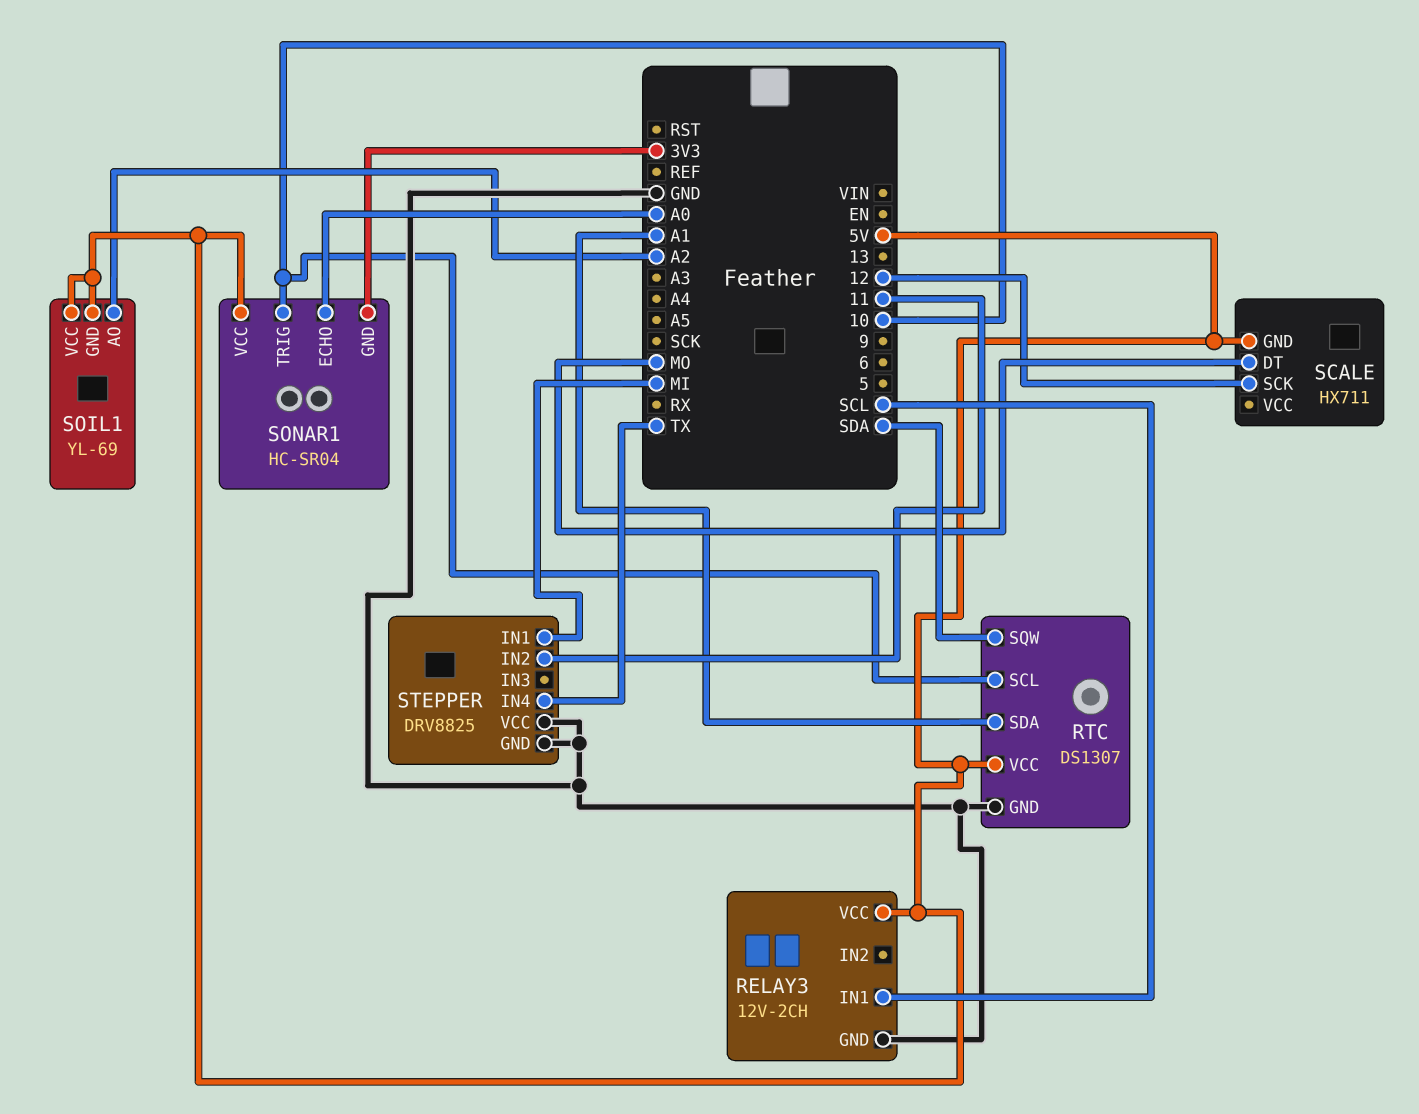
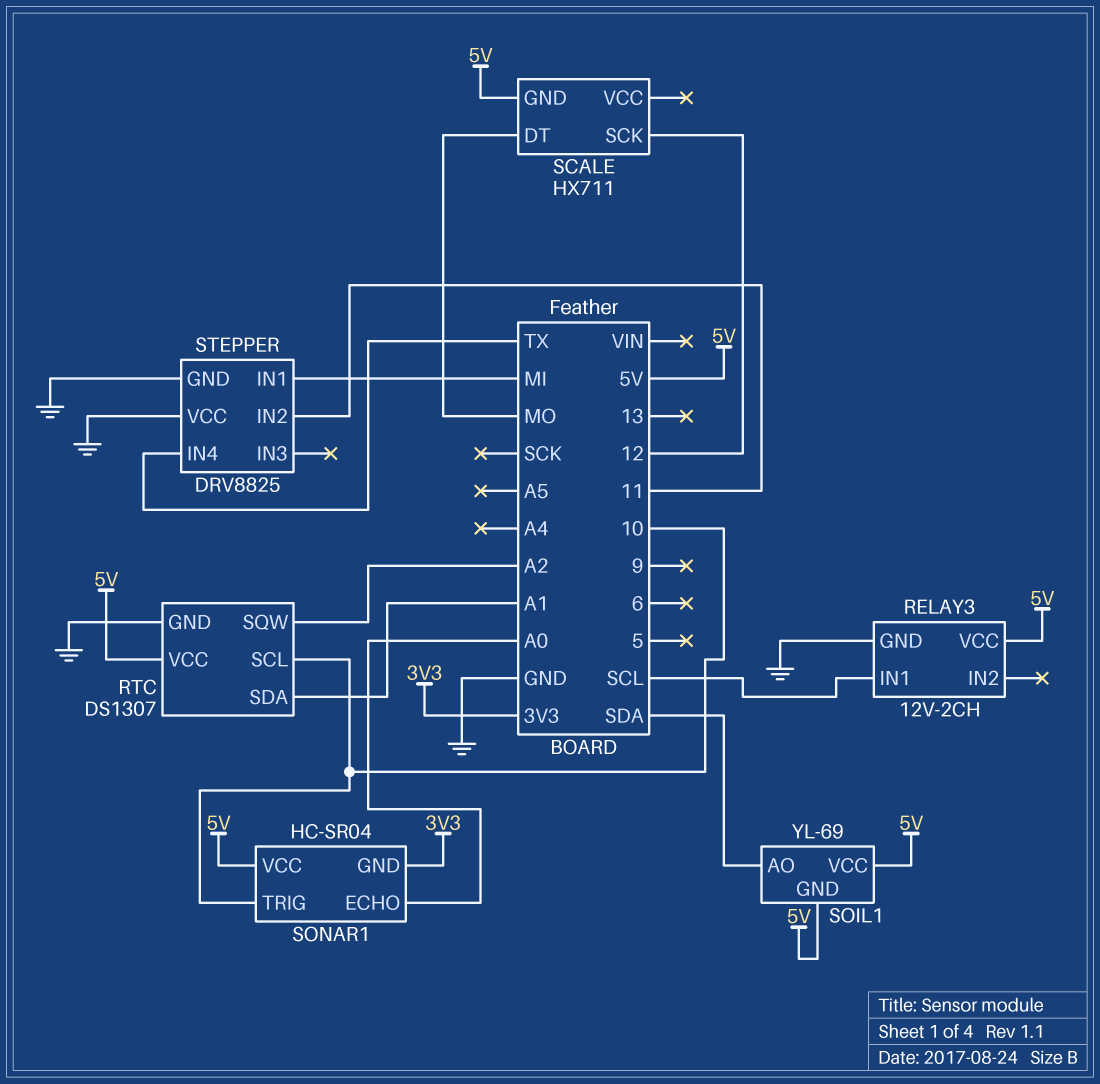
RTC pin SQW: SDA -> A2
SOIL1 pin AO: A2 -> SDA

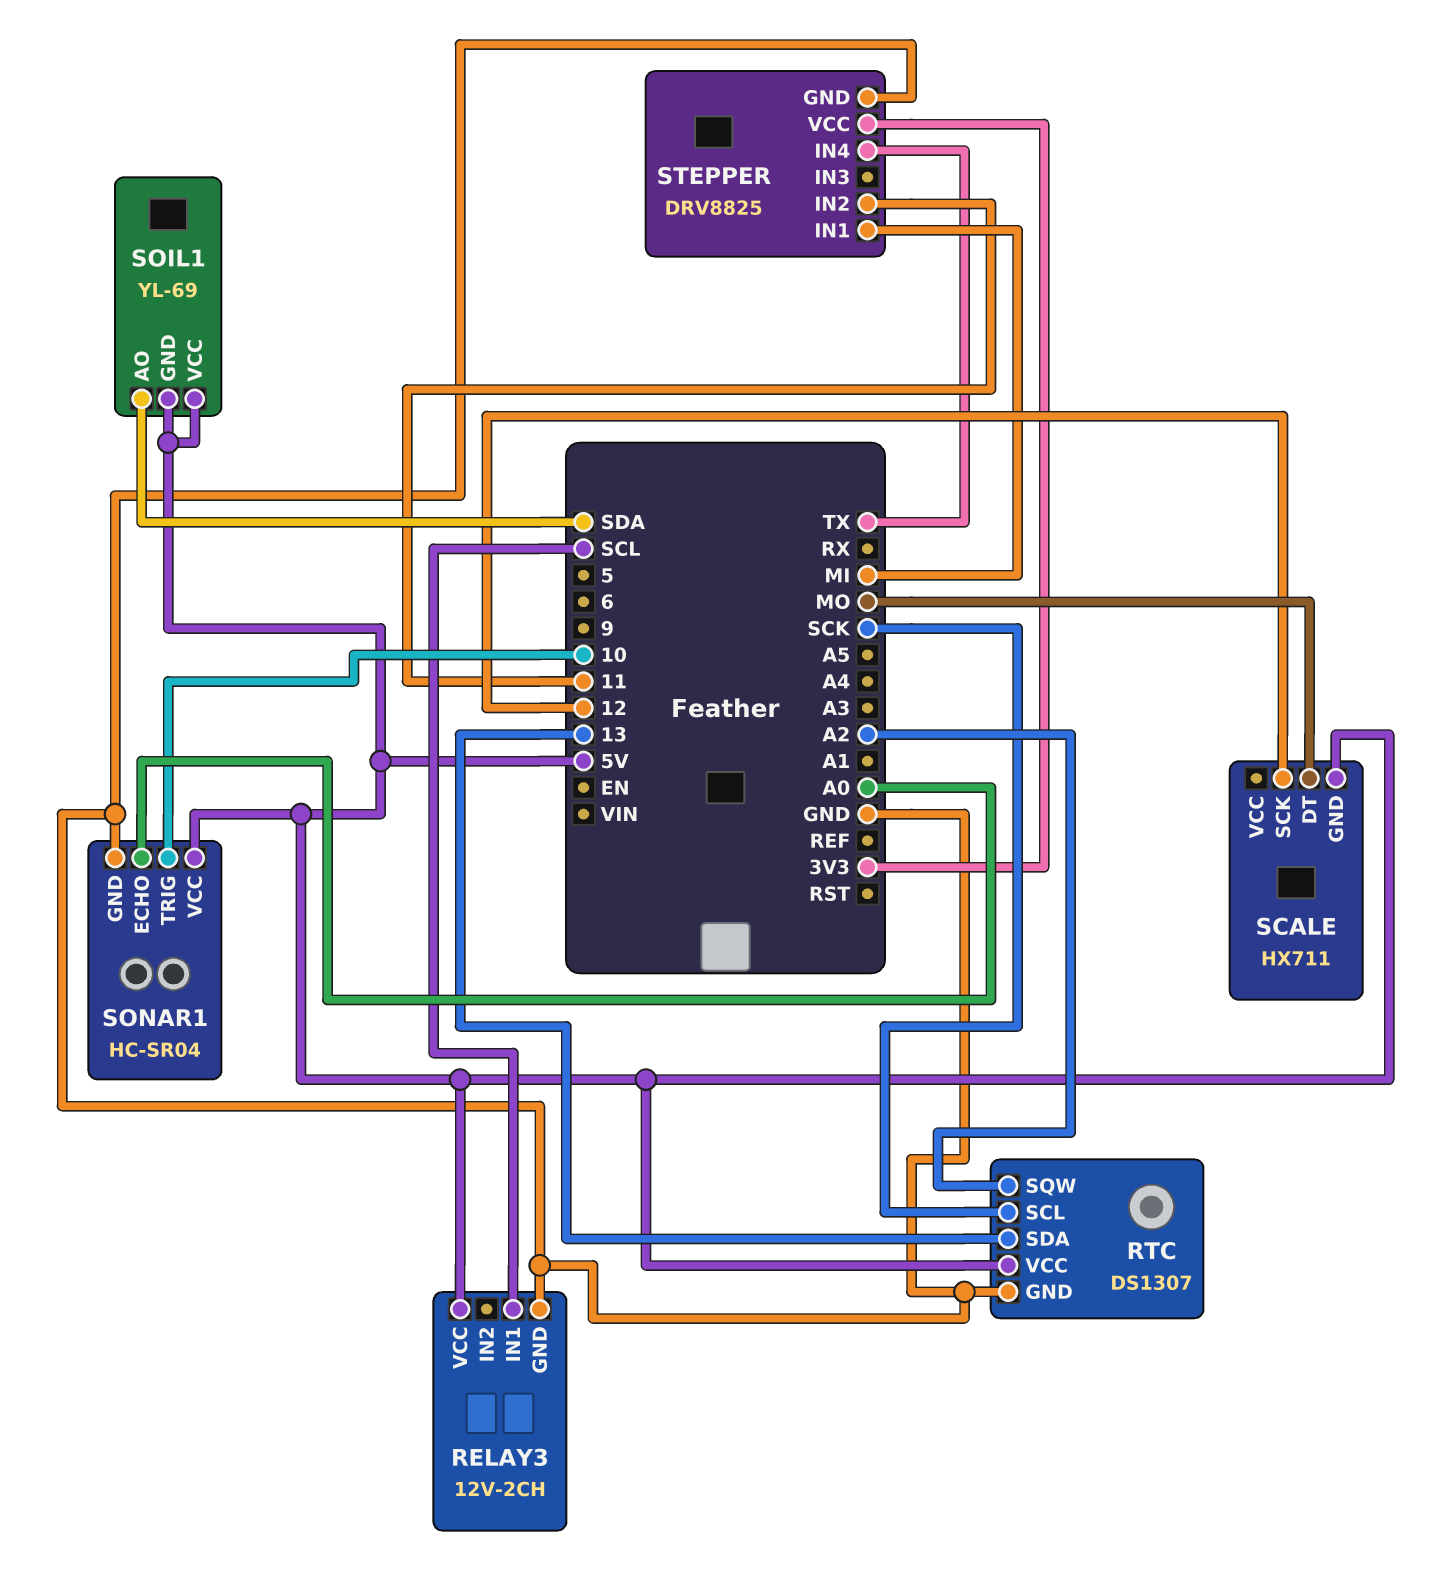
RTC pin SCL: 10 -> SCK
RTC pin SDA: A1 -> 13
SONAR1 pin GND: 3V3 -> GND
STEPPER pin VCC: GND -> 3V3

